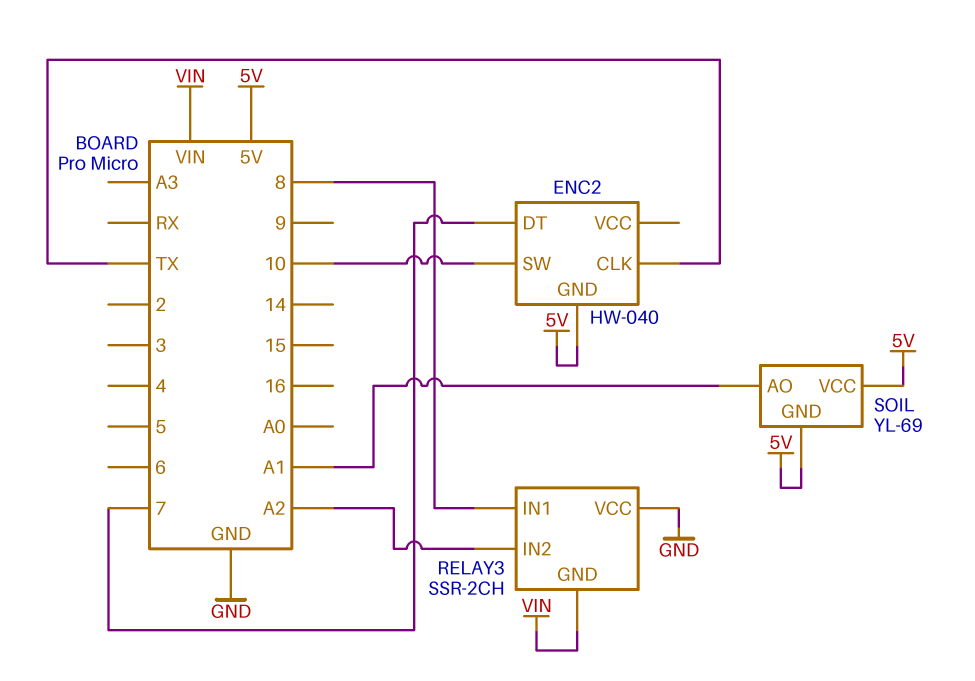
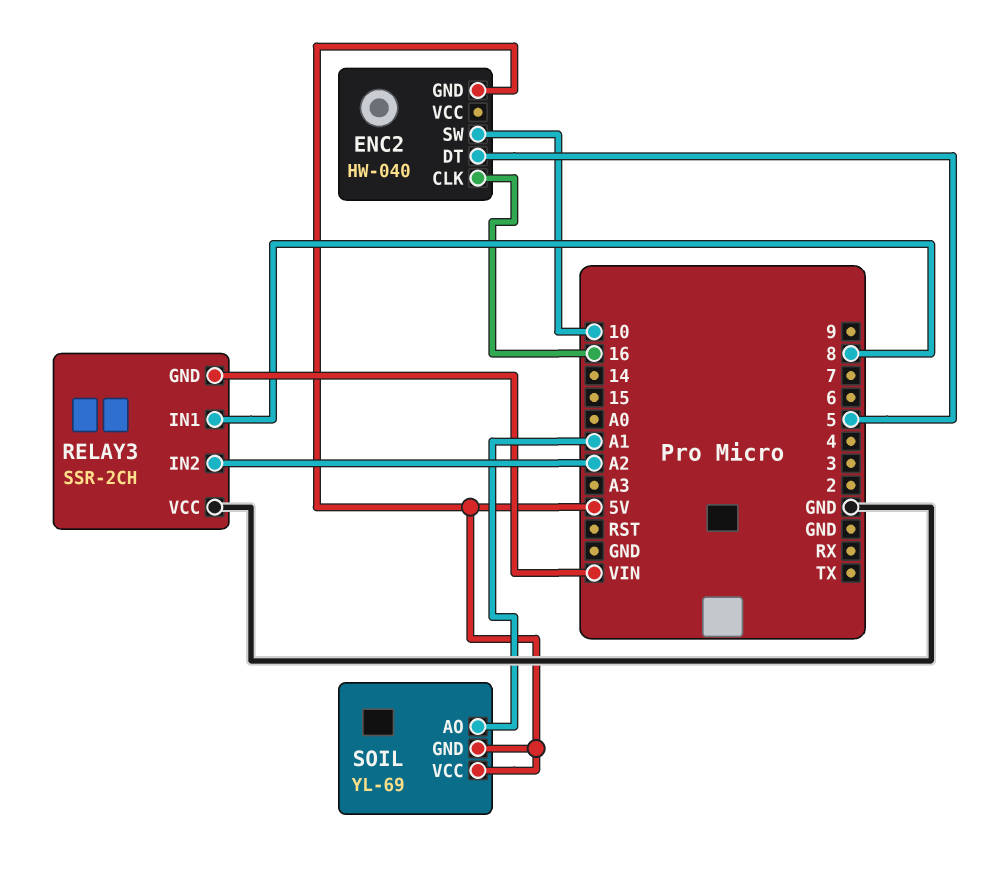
ENC2 pin CLK: TX -> 16
ENC2 pin DT: 7 -> 5

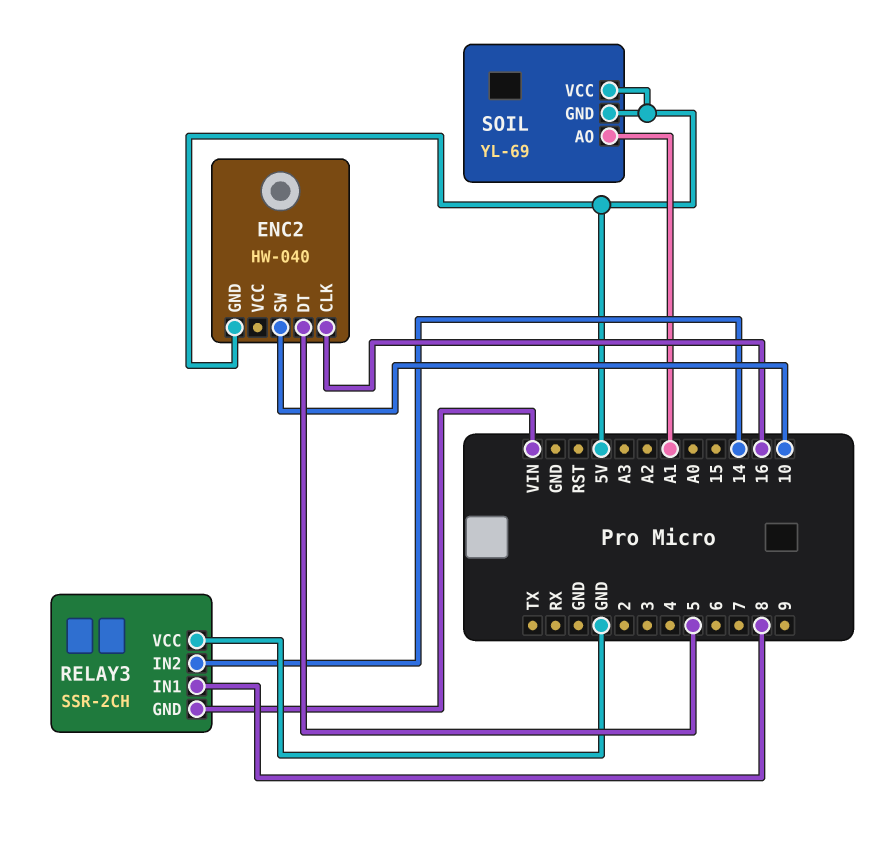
RELAY3 pin IN2: A2 -> 14

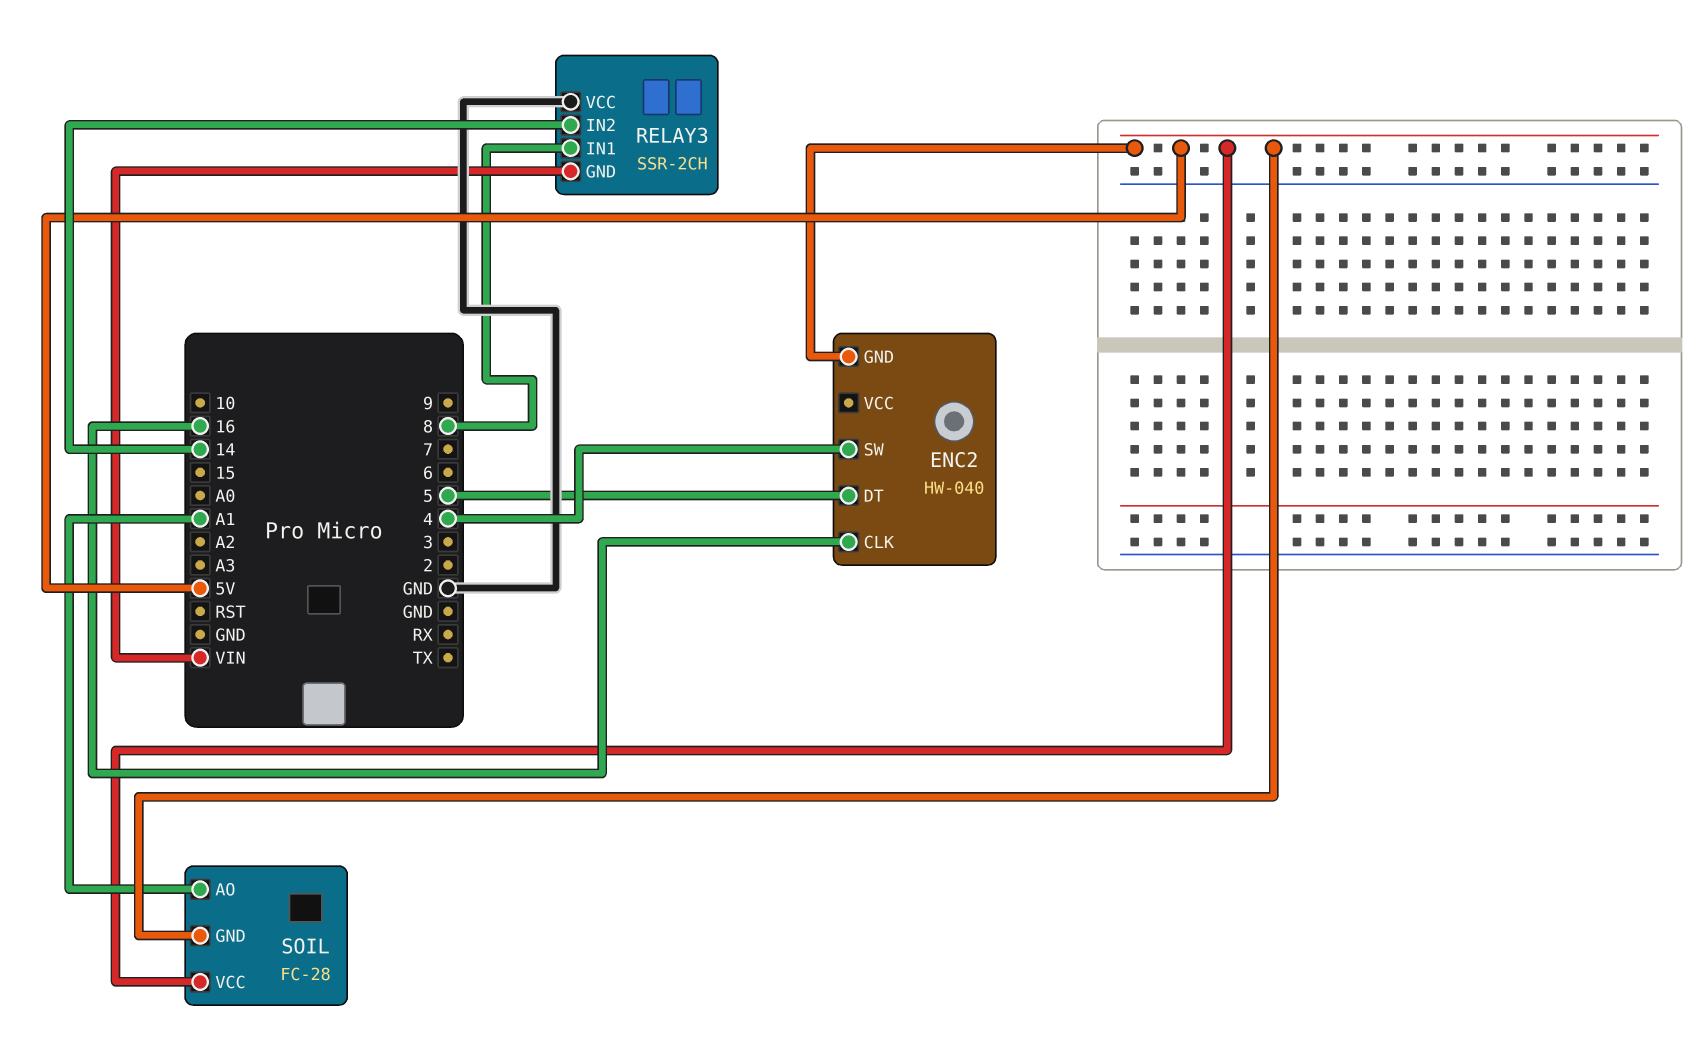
ENC2 pin SW: 10 -> 4
SOIL: YL-69 -> FC-28

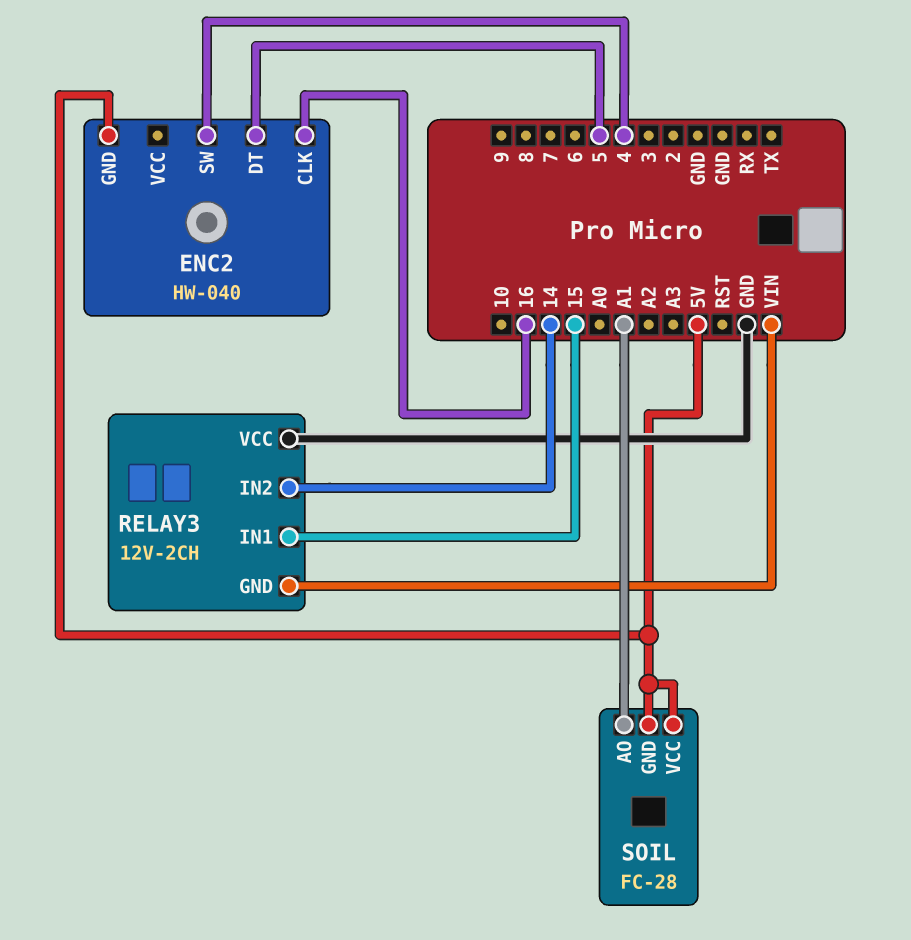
RELAY3: SSR-2CH -> 12V-2CH
RELAY3 pin IN1: 8 -> 15

